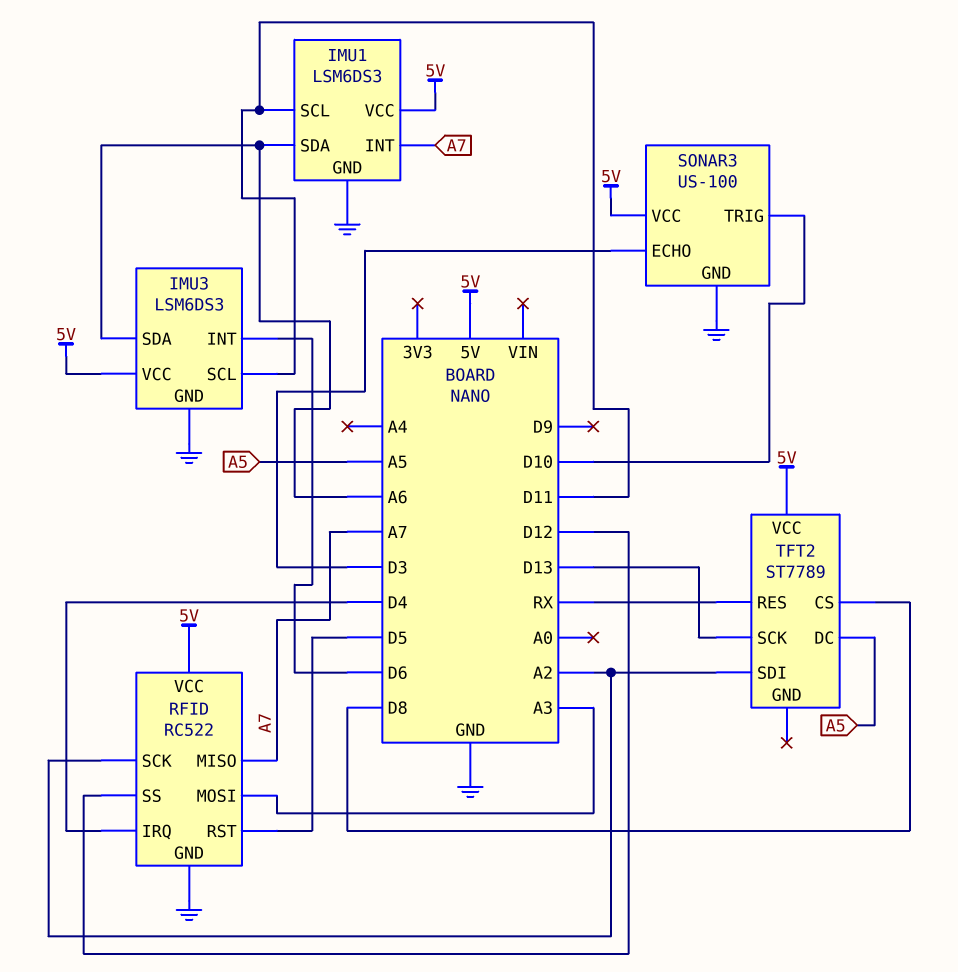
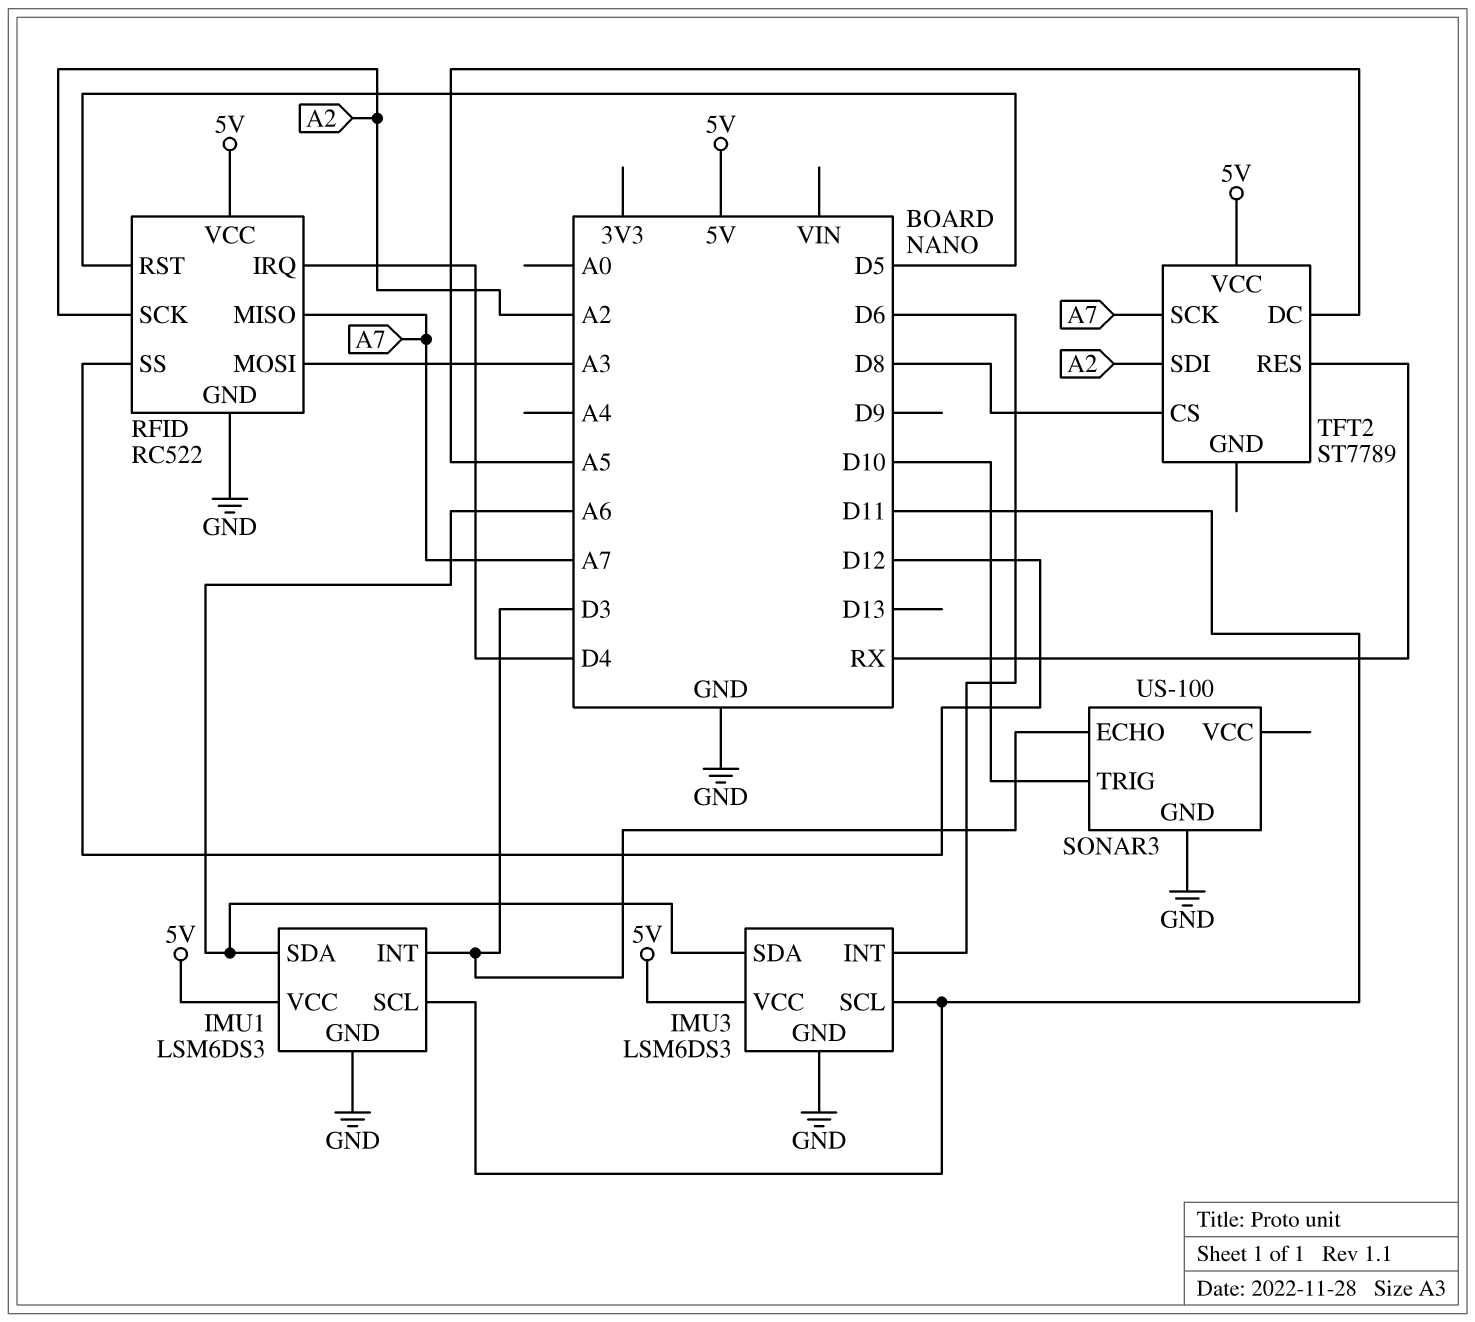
IMU1 pin INT: A7 -> D3
SONAR3 pin VCC: 5V -> none
TFT2 pin SCK: D13 -> A7

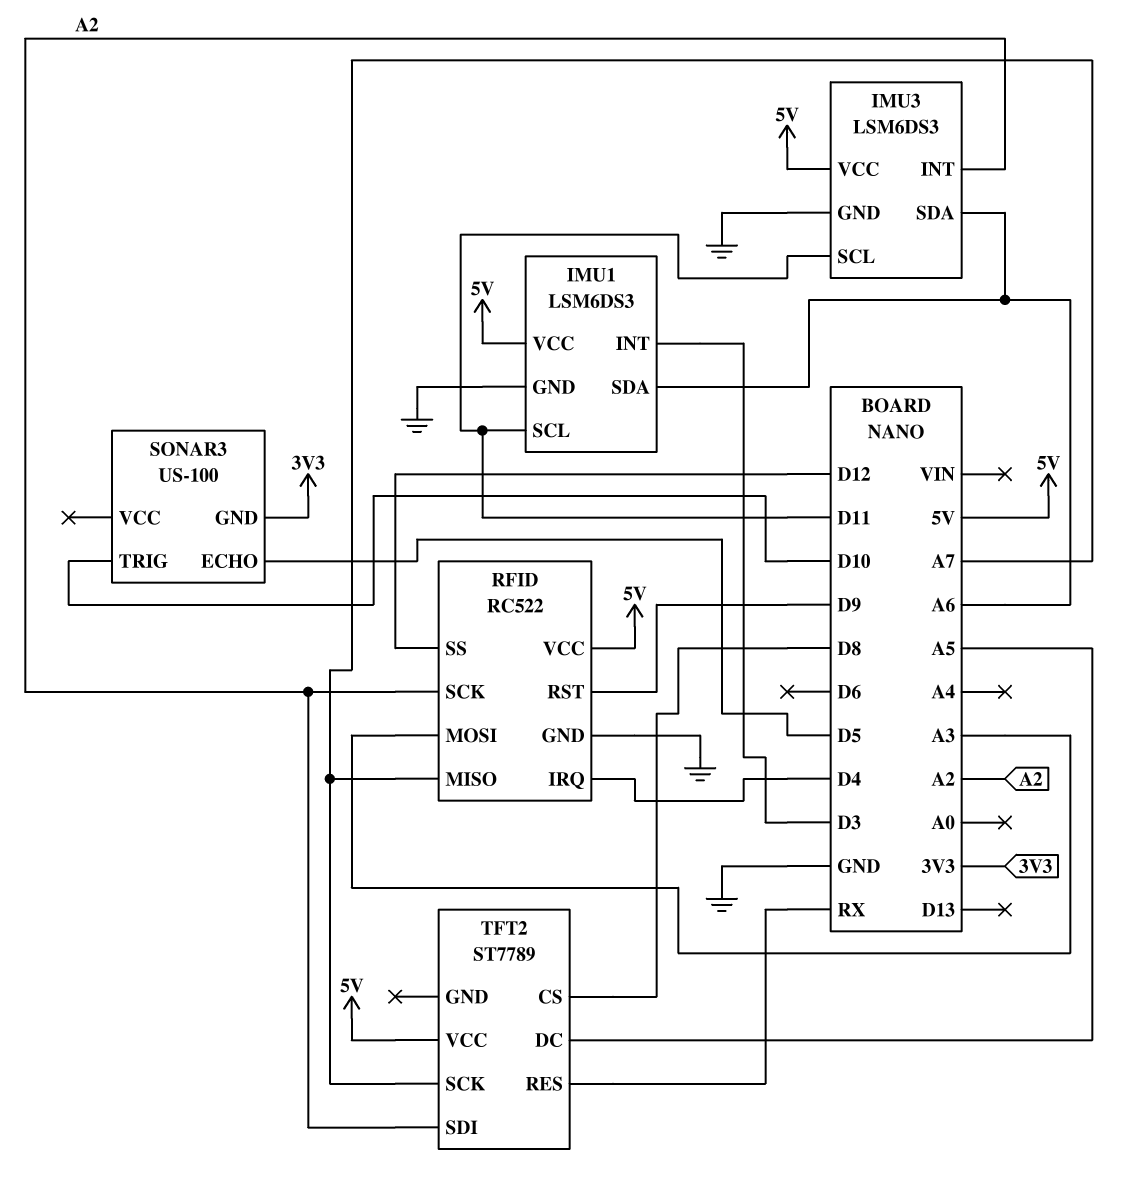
IMU3 pin INT: D6 -> A2
RFID pin RST: D5 -> D9
SONAR3 pin ECHO: D3 -> D5
SONAR3 pin GND: GND -> 3V3

